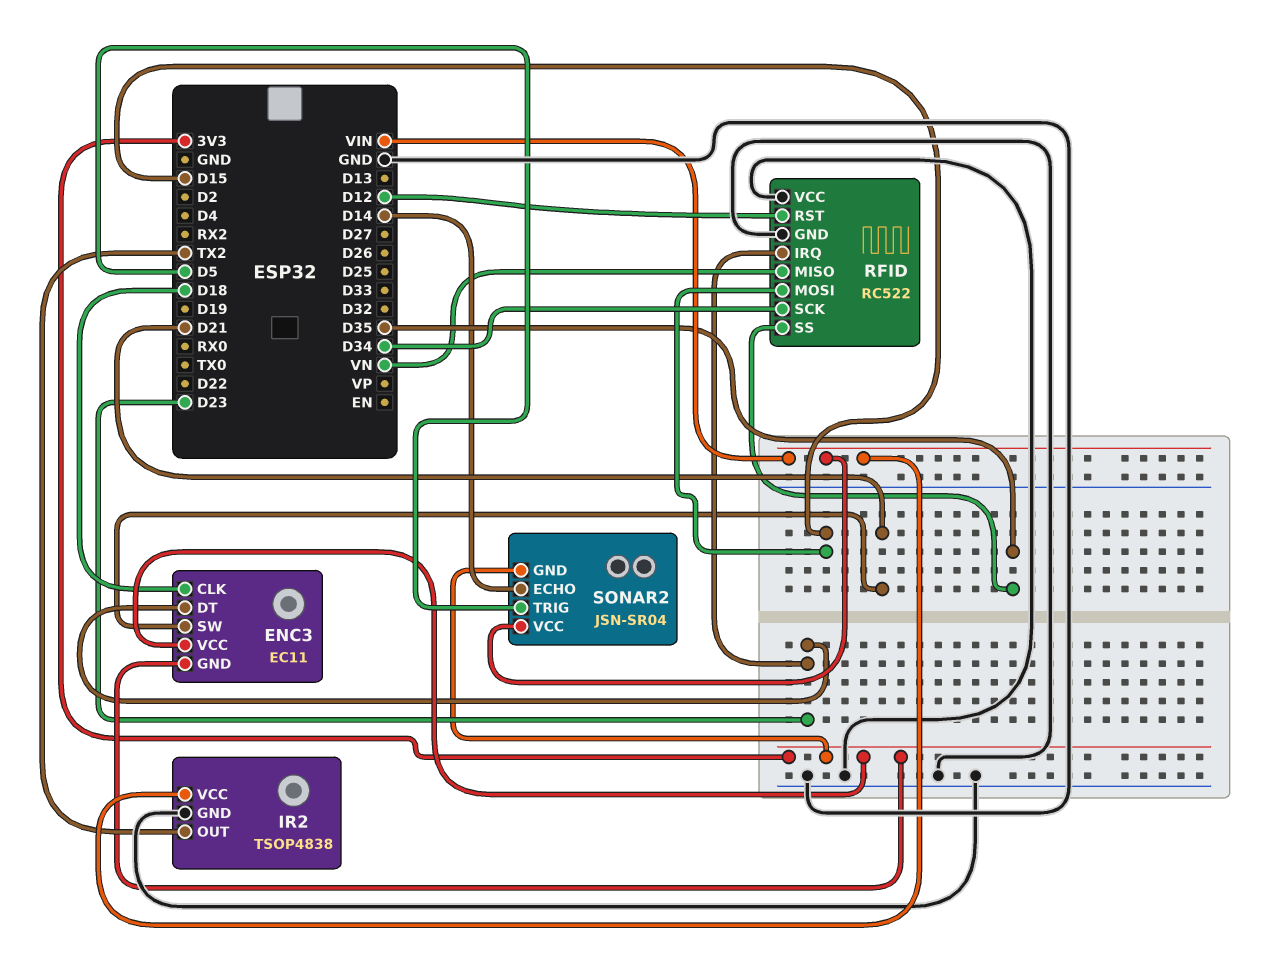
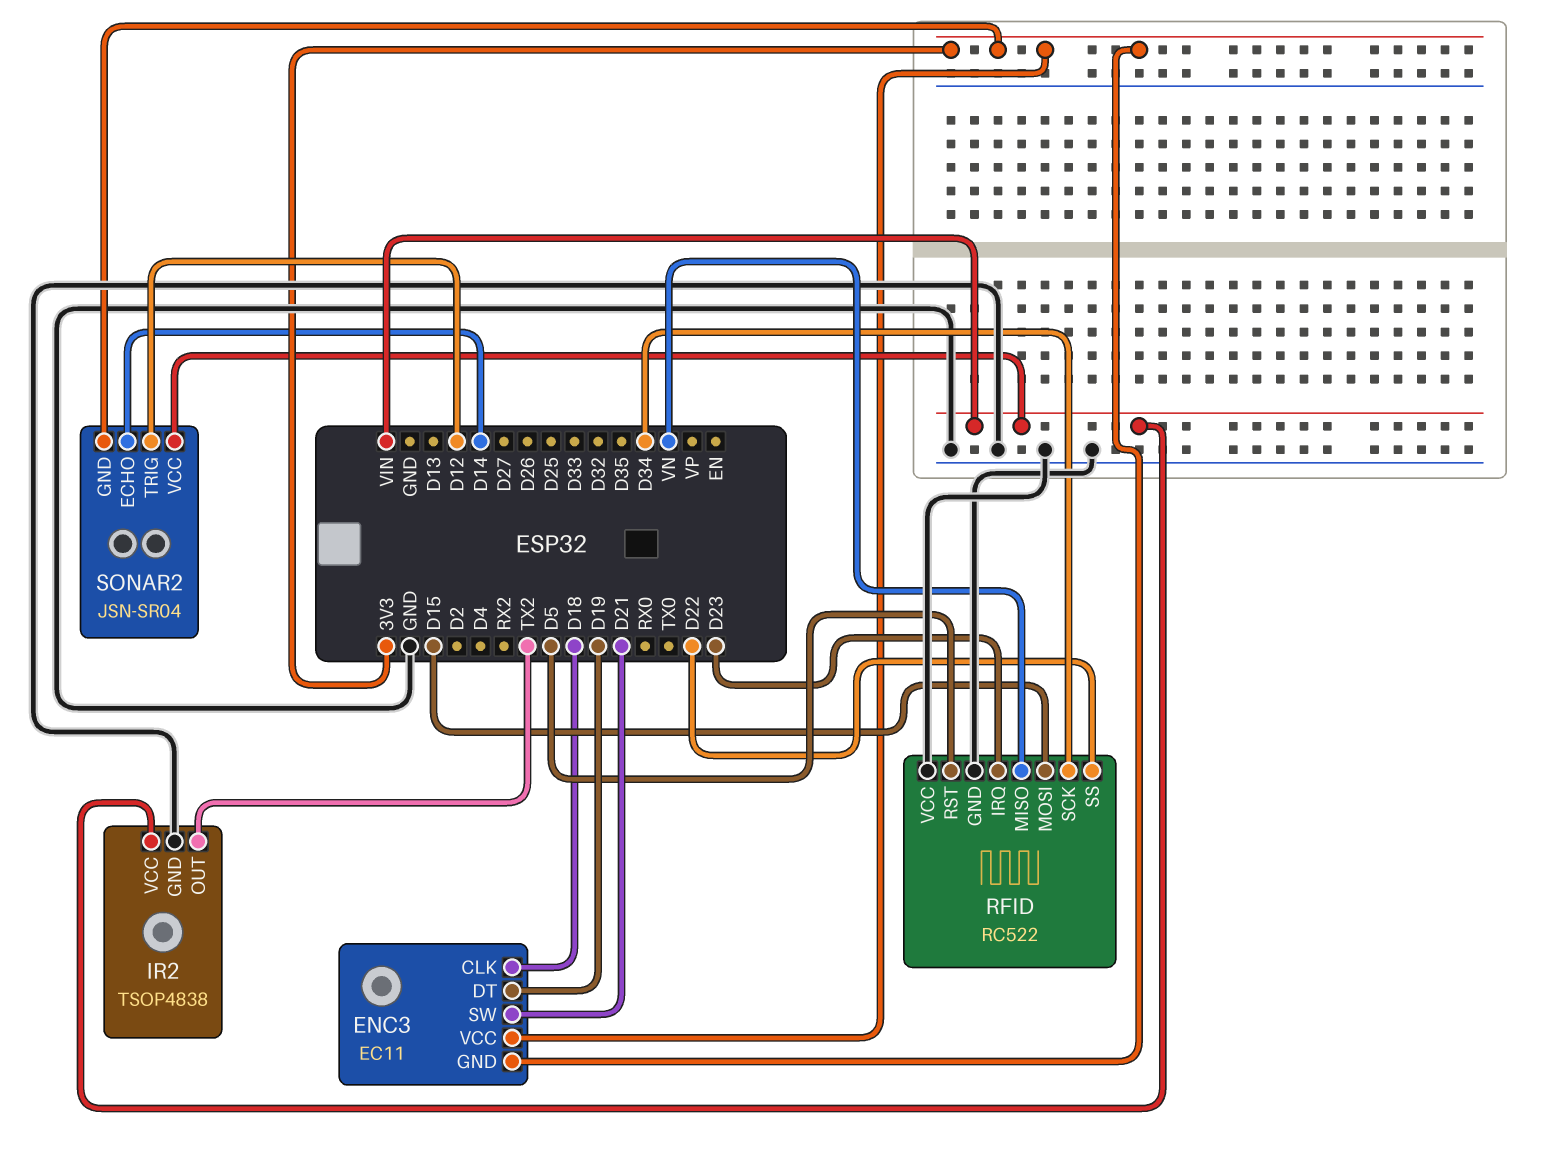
ENC3 pin DT: D23 -> D19
RFID pin RST: D12 -> D5
RFID pin SS: D35 -> D22
SONAR2 pin TRIG: D5 -> D12

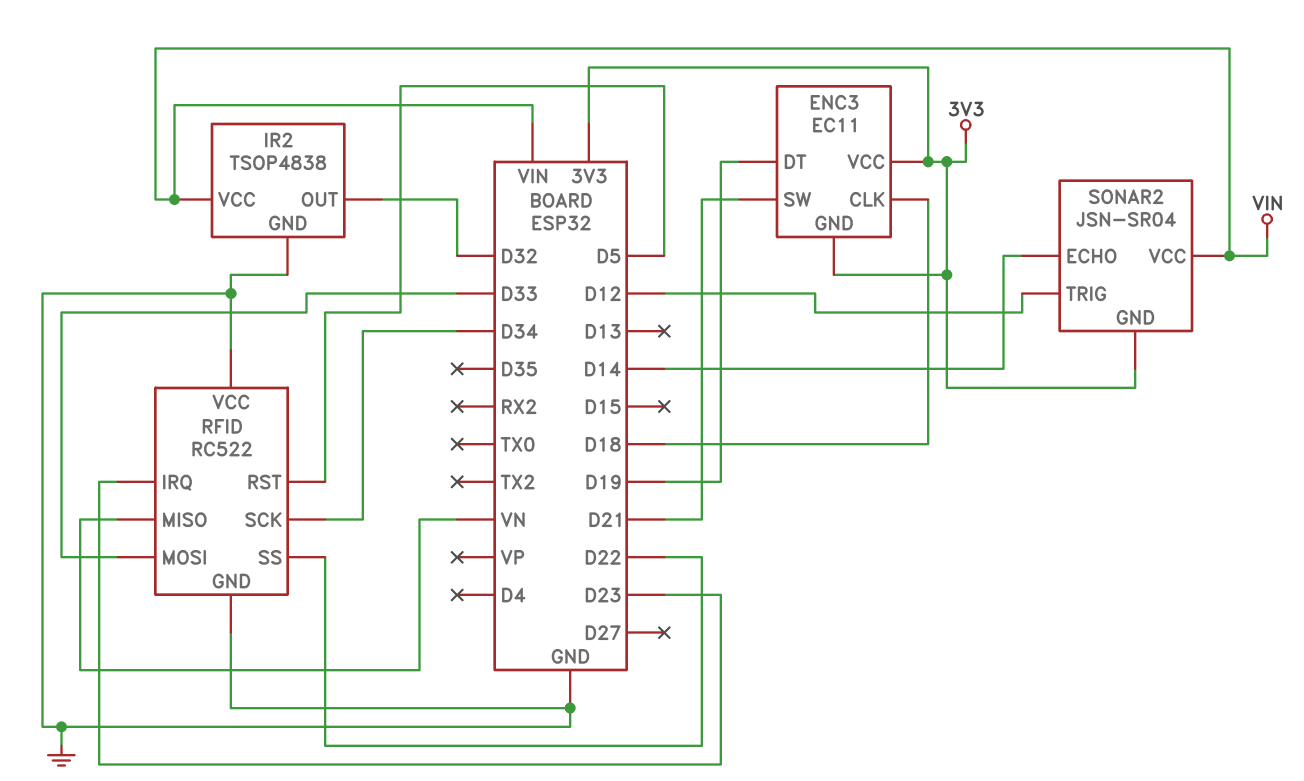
IR2 pin OUT: TX2 -> D32
RFID pin MOSI: D15 -> D33

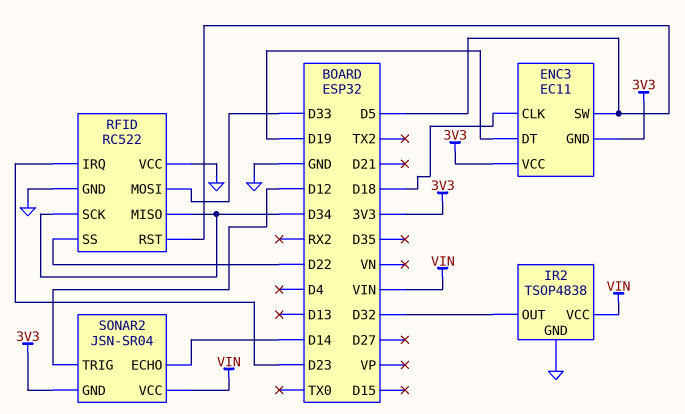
ENC3 pin SW: D21 -> D5
RFID pin MISO: VN -> D34

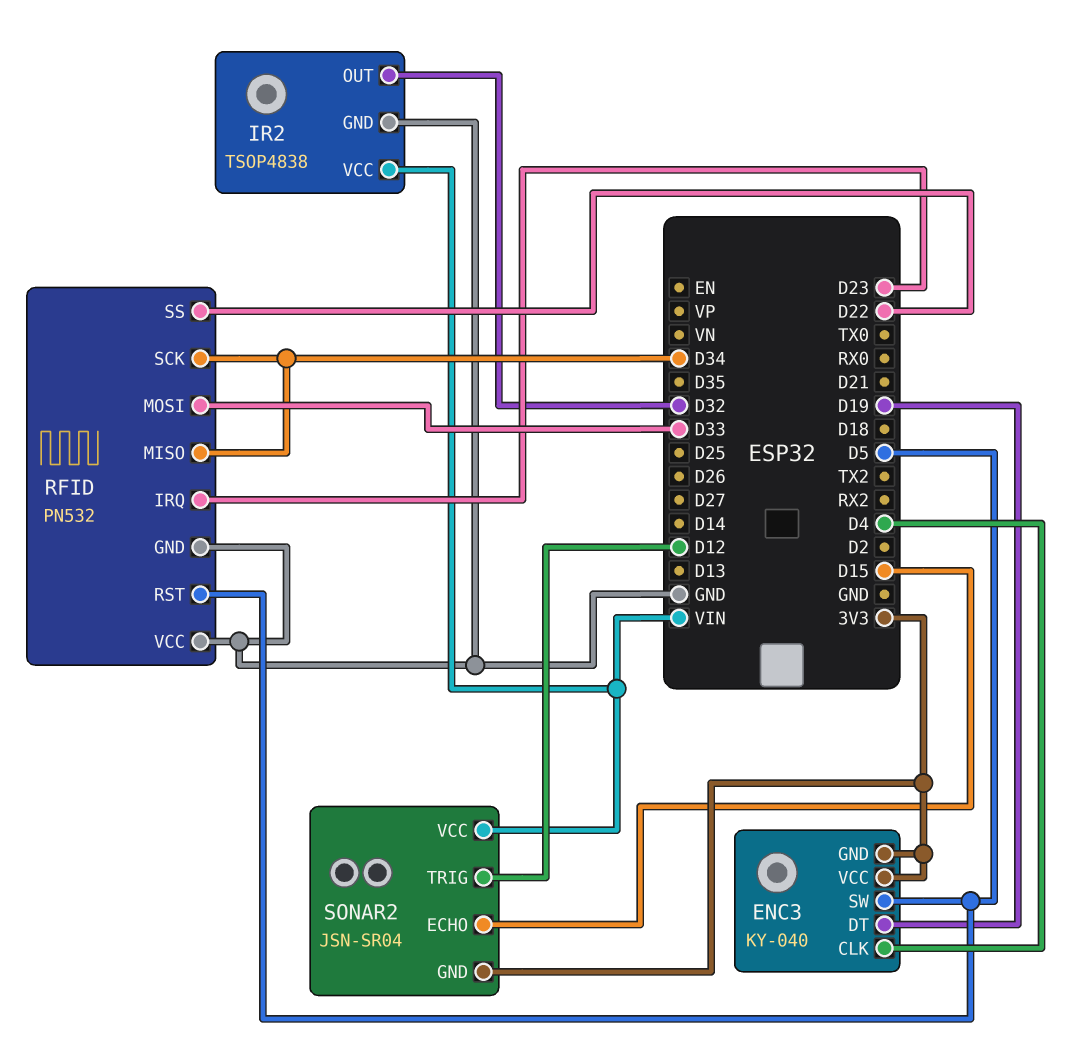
ENC3: EC11 -> KY-040
ENC3 pin CLK: D18 -> D4
RFID: RC522 -> PN532
SONAR2 pin ECHO: D14 -> D15

